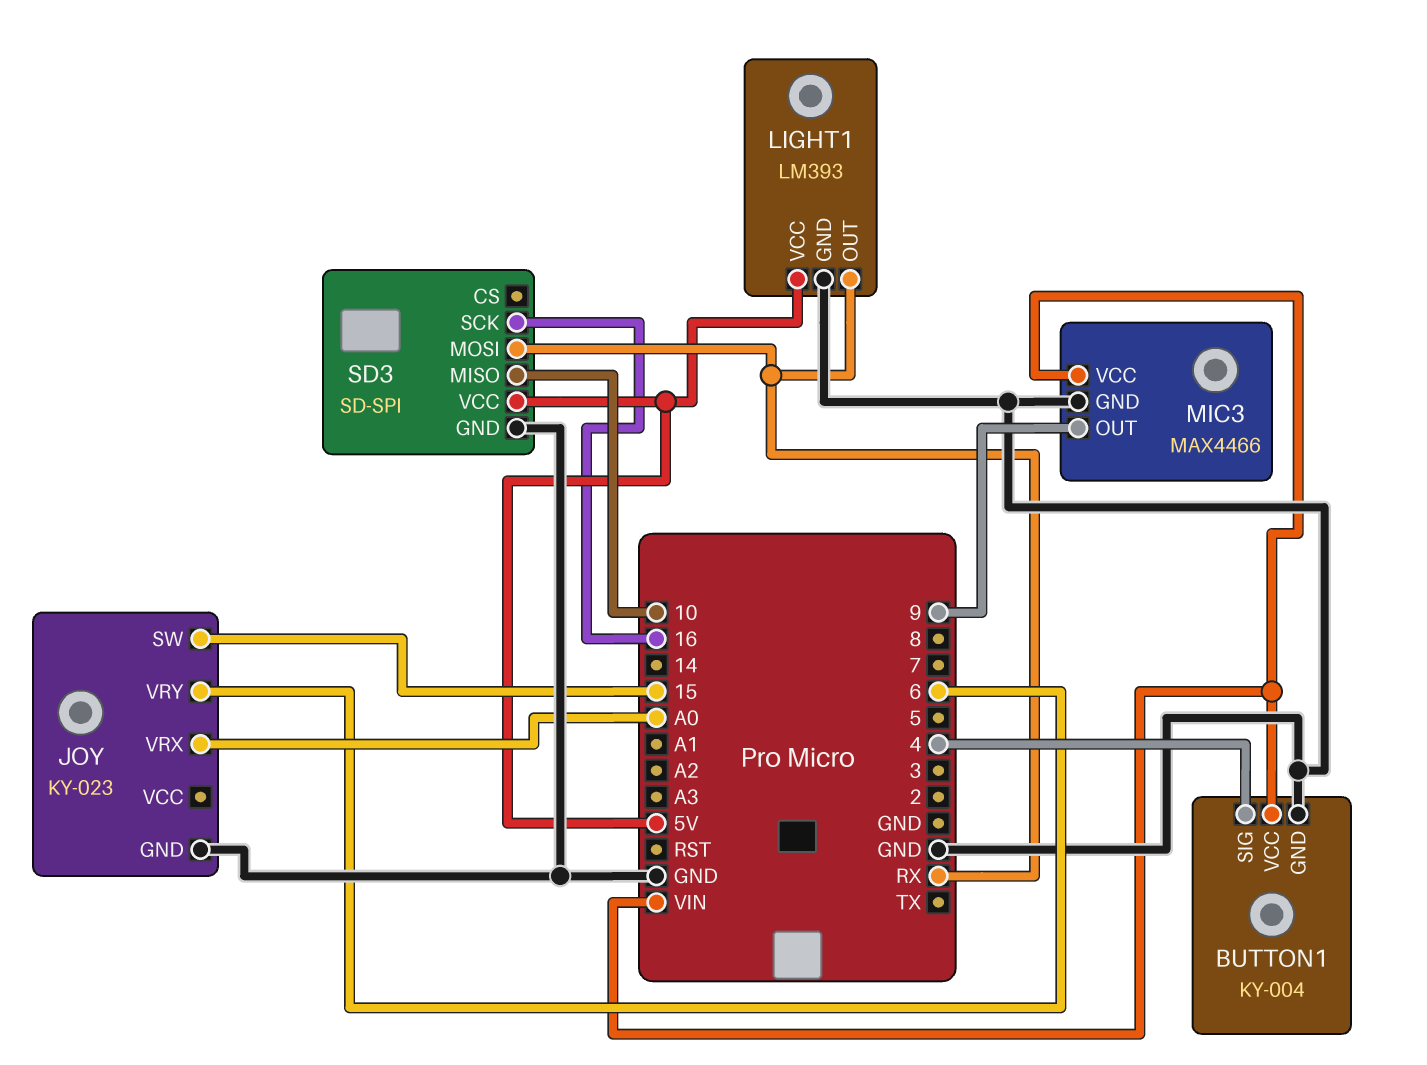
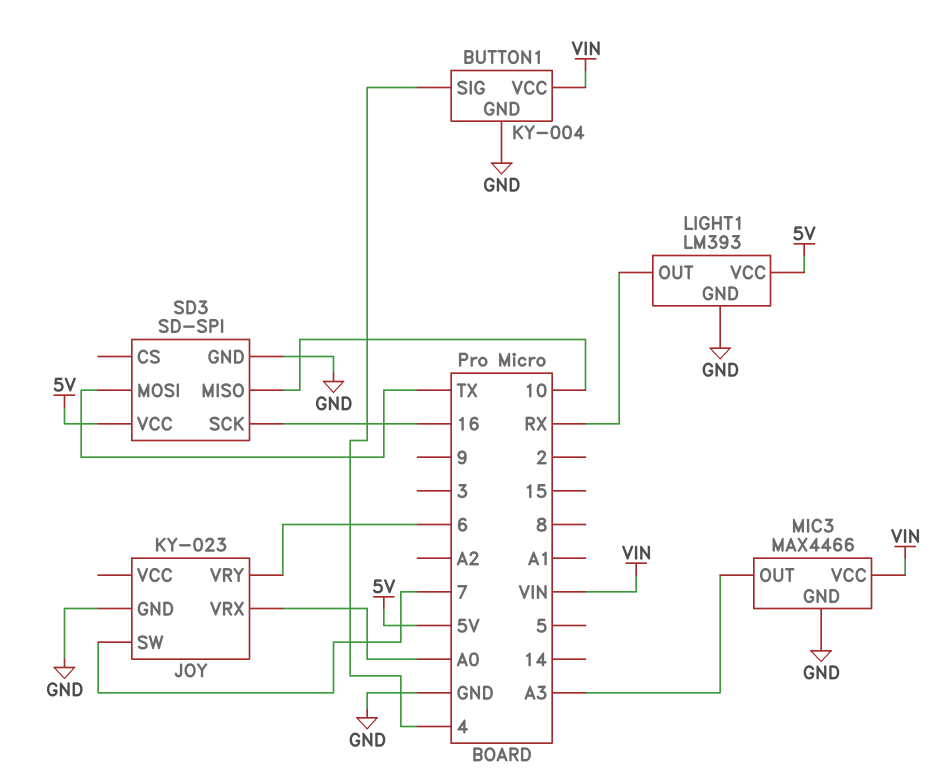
JOY pin SW: 15 -> 7
MIC3 pin OUT: 9 -> A3
SD3 pin MOSI: RX -> TX

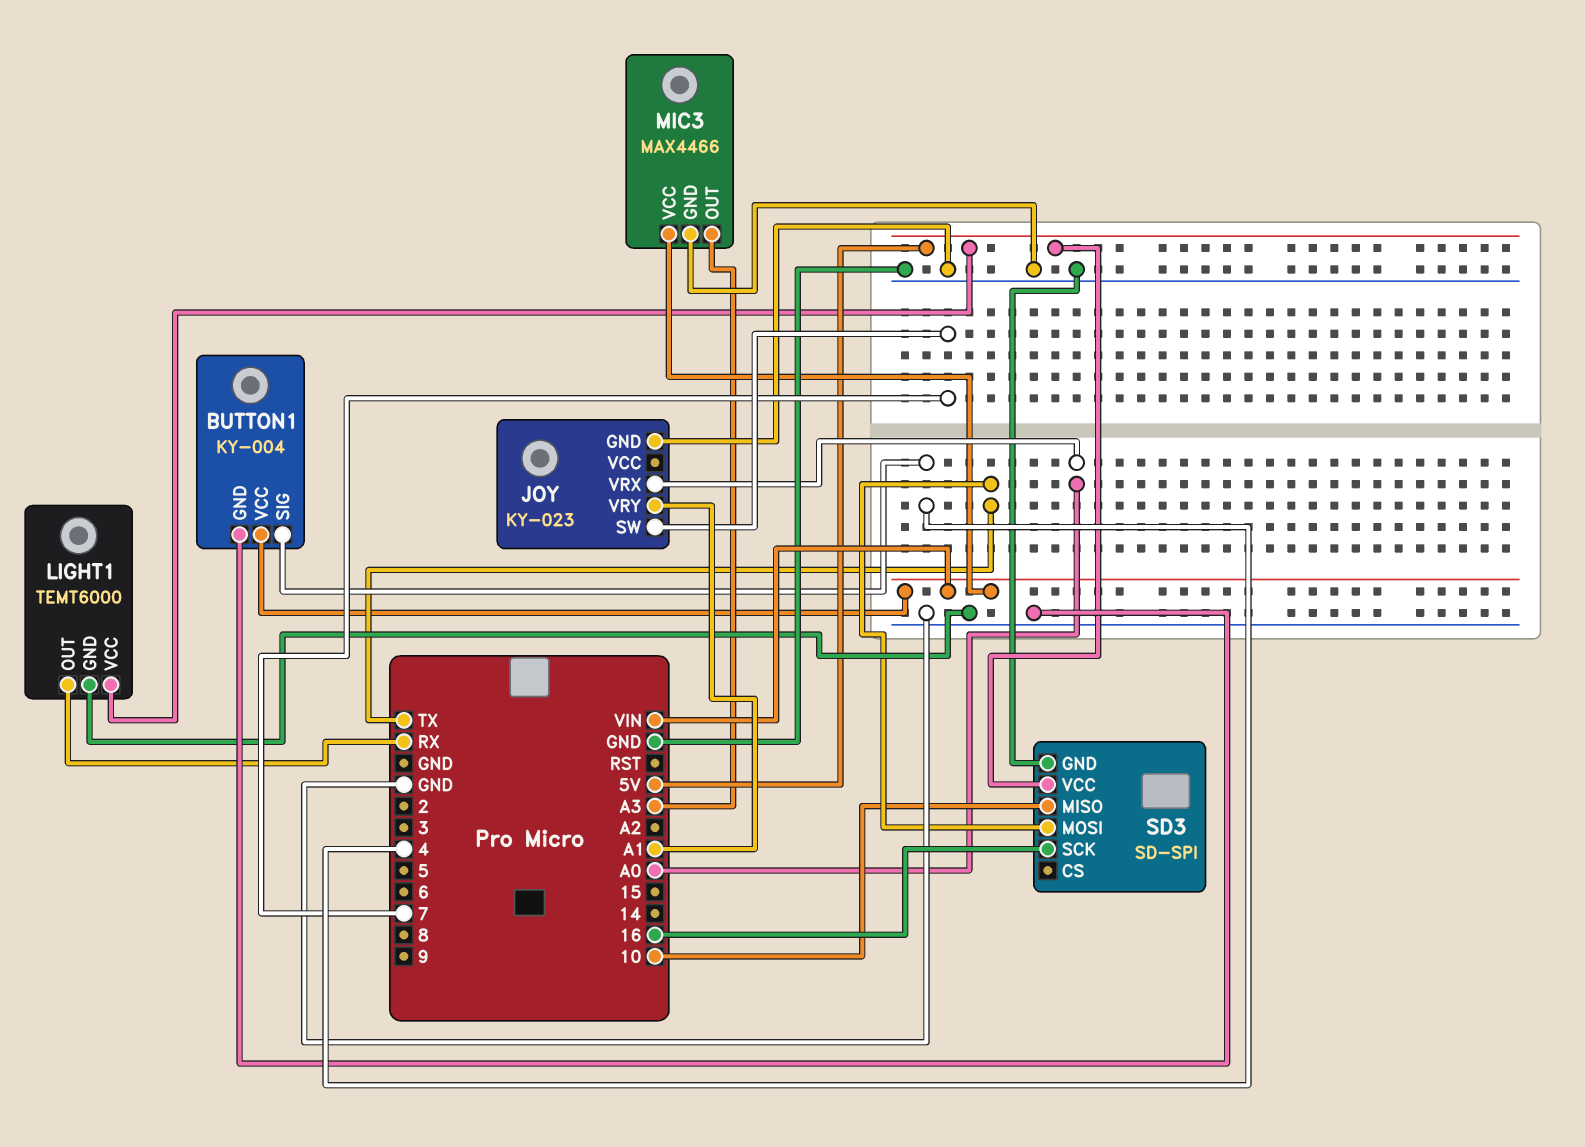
JOY pin VRY: 6 -> A1
LIGHT1: LM393 -> TEMT6000

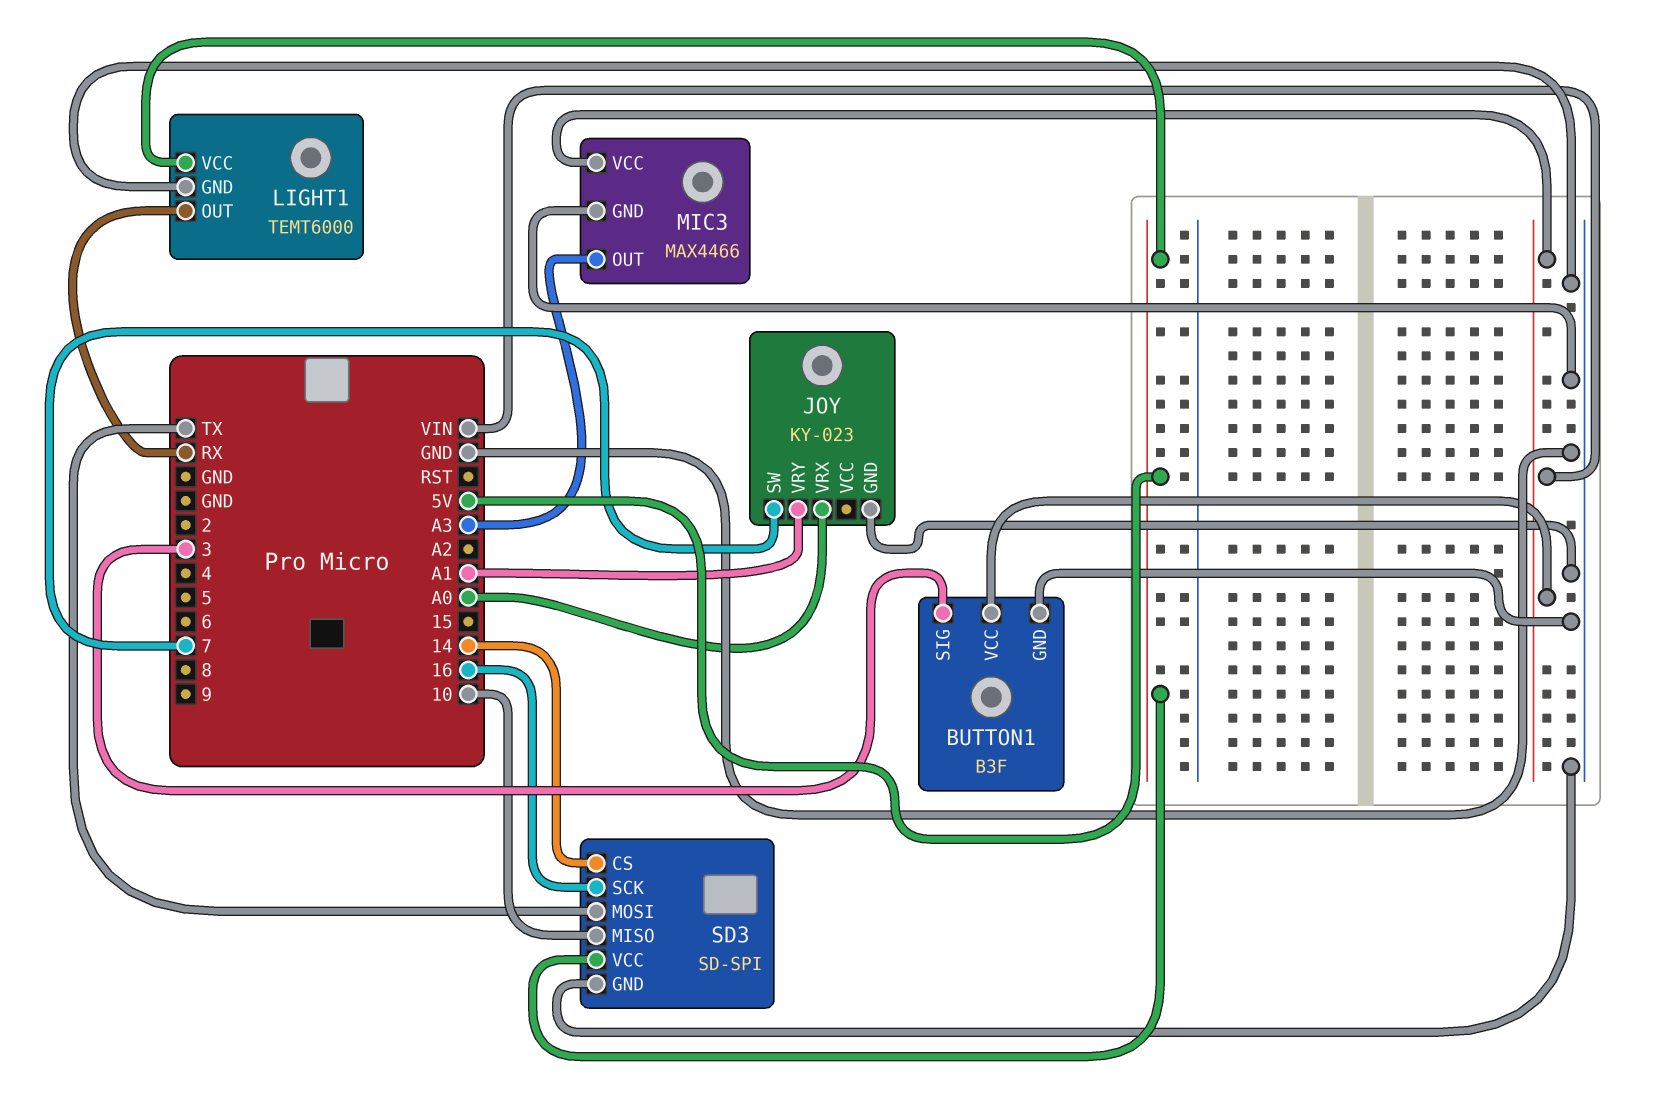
BUTTON1: KY-004 -> B3F
BUTTON1 pin SIG: 4 -> 3
SD3 pin CS: none -> 14

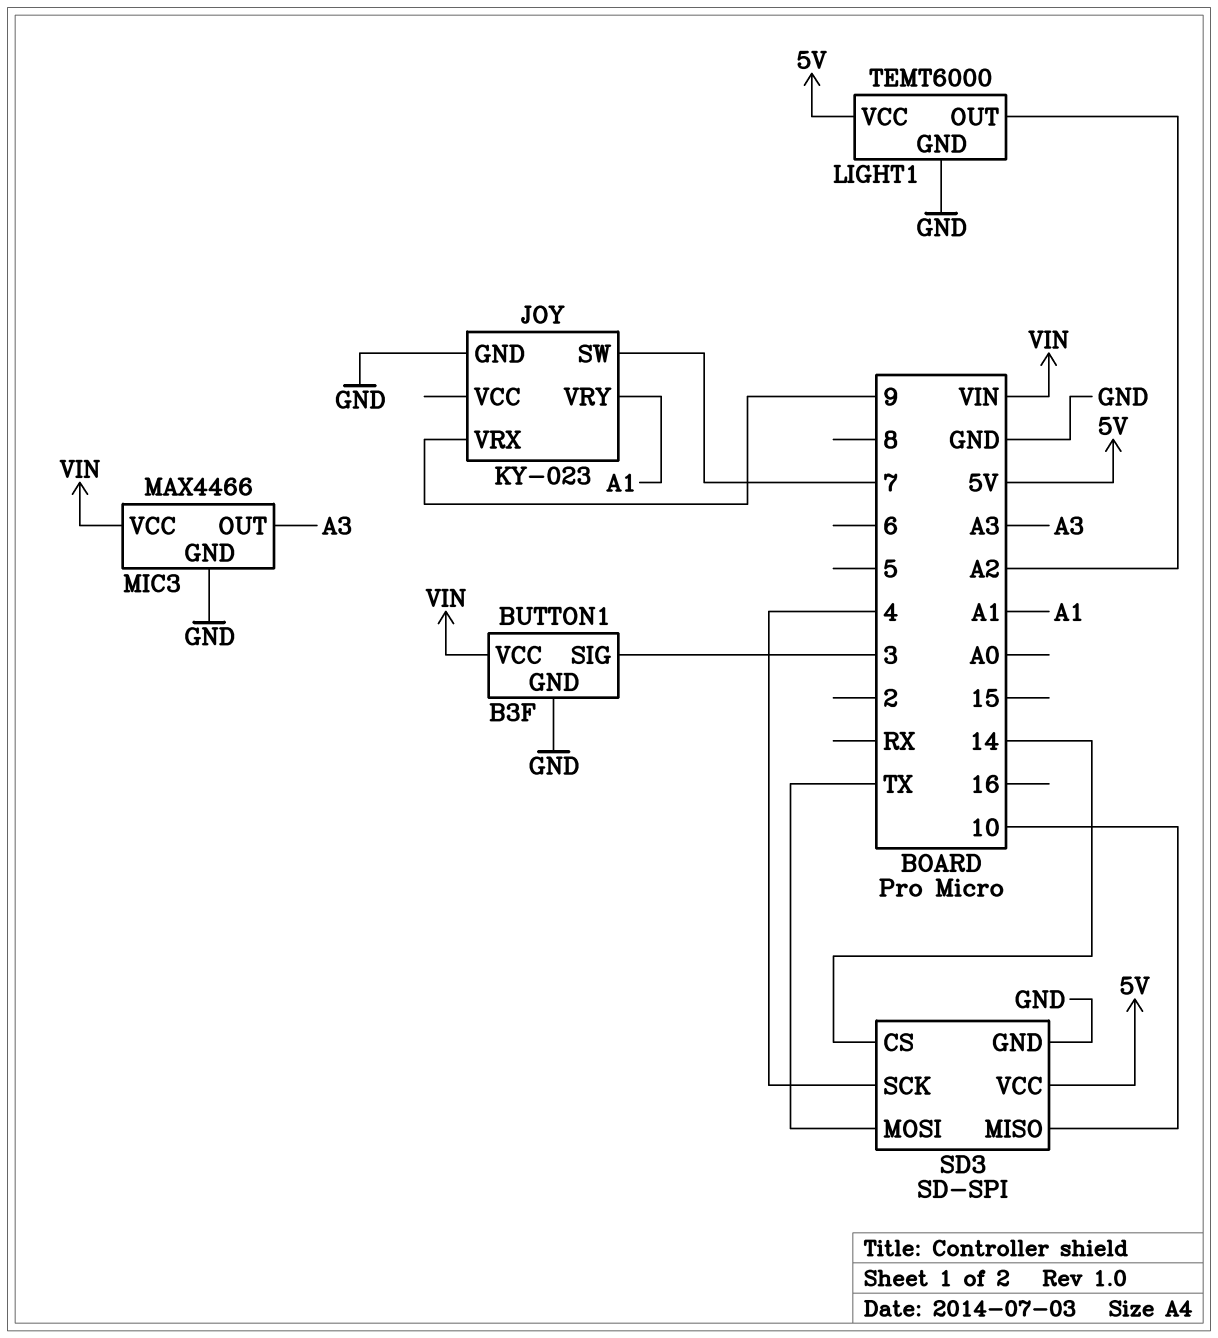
JOY pin VRX: A0 -> 9
LIGHT1 pin OUT: RX -> A2
SD3 pin SCK: 16 -> 4

